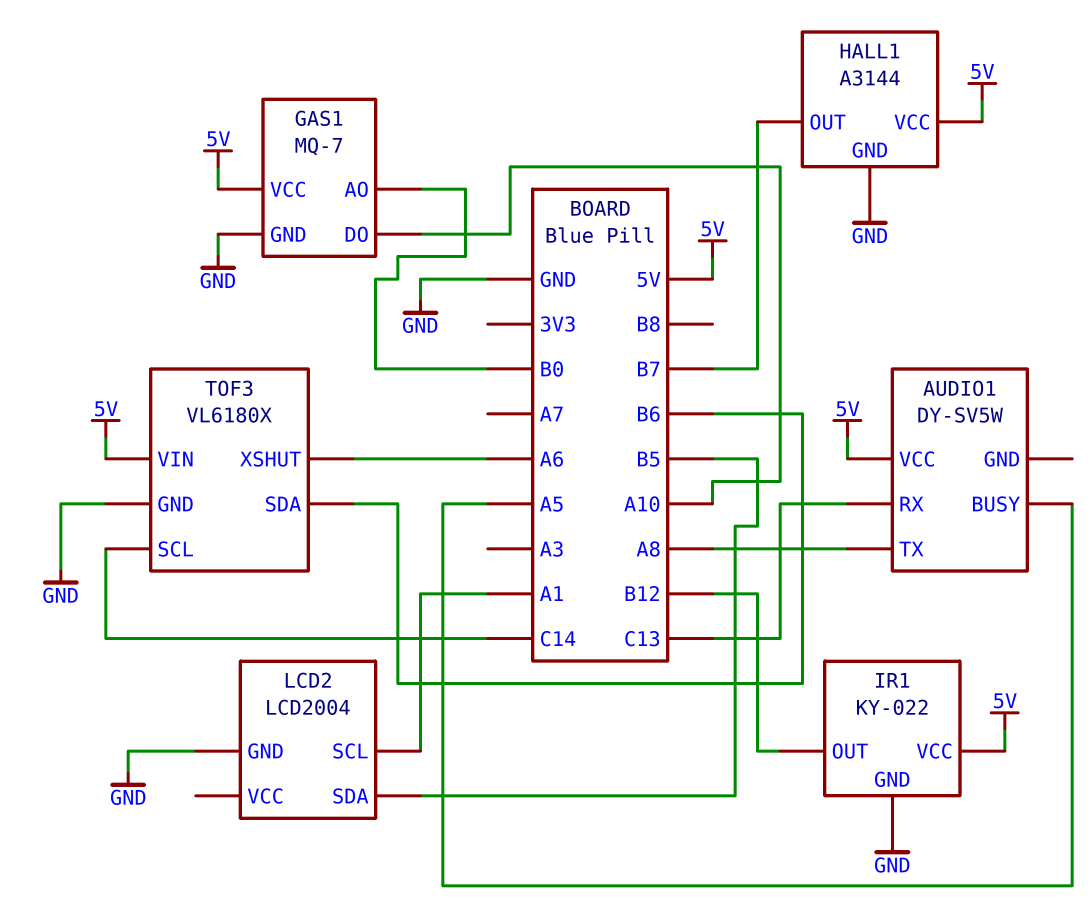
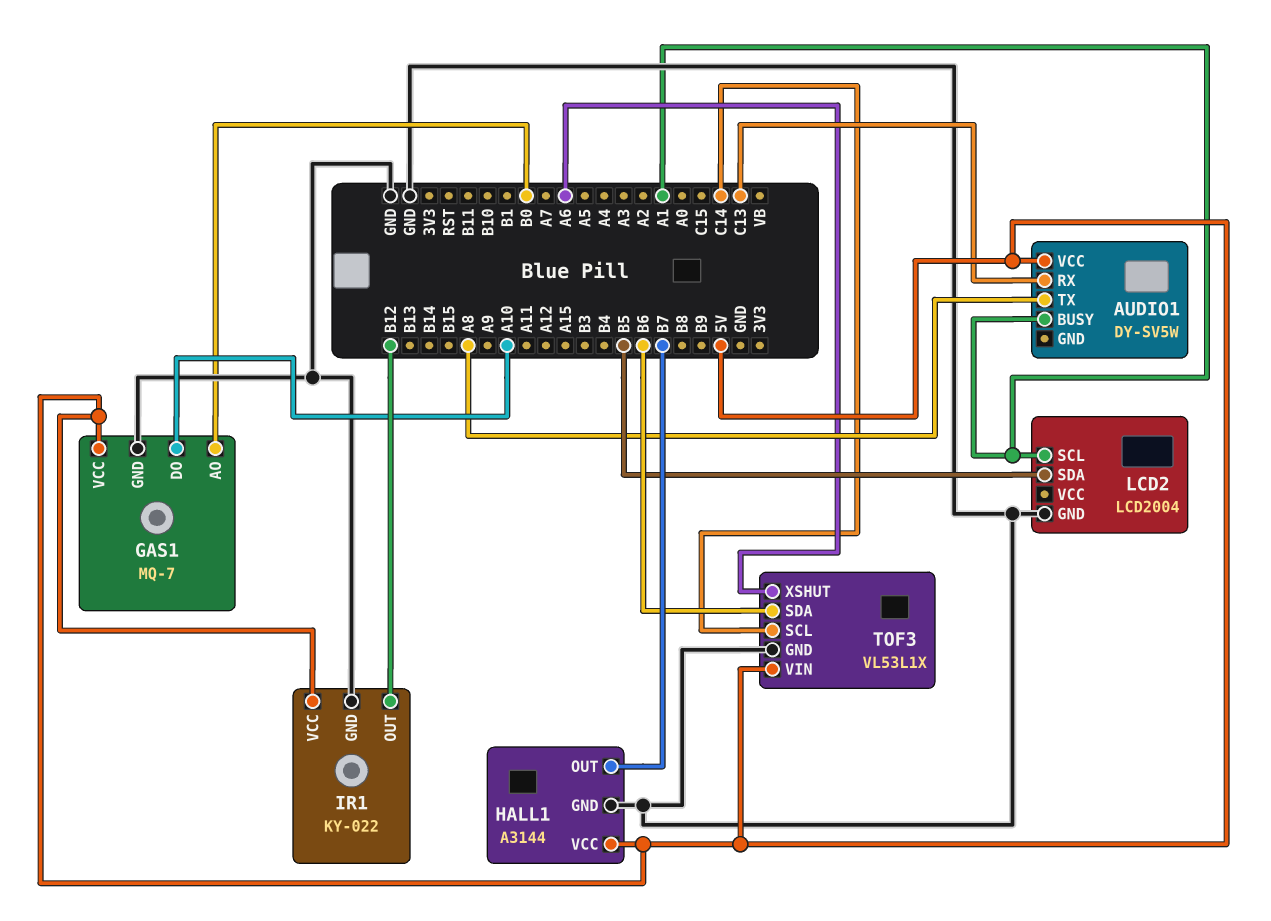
AUDIO1 pin BUSY: A5 -> A1
TOF3: VL6180X -> VL53L1X

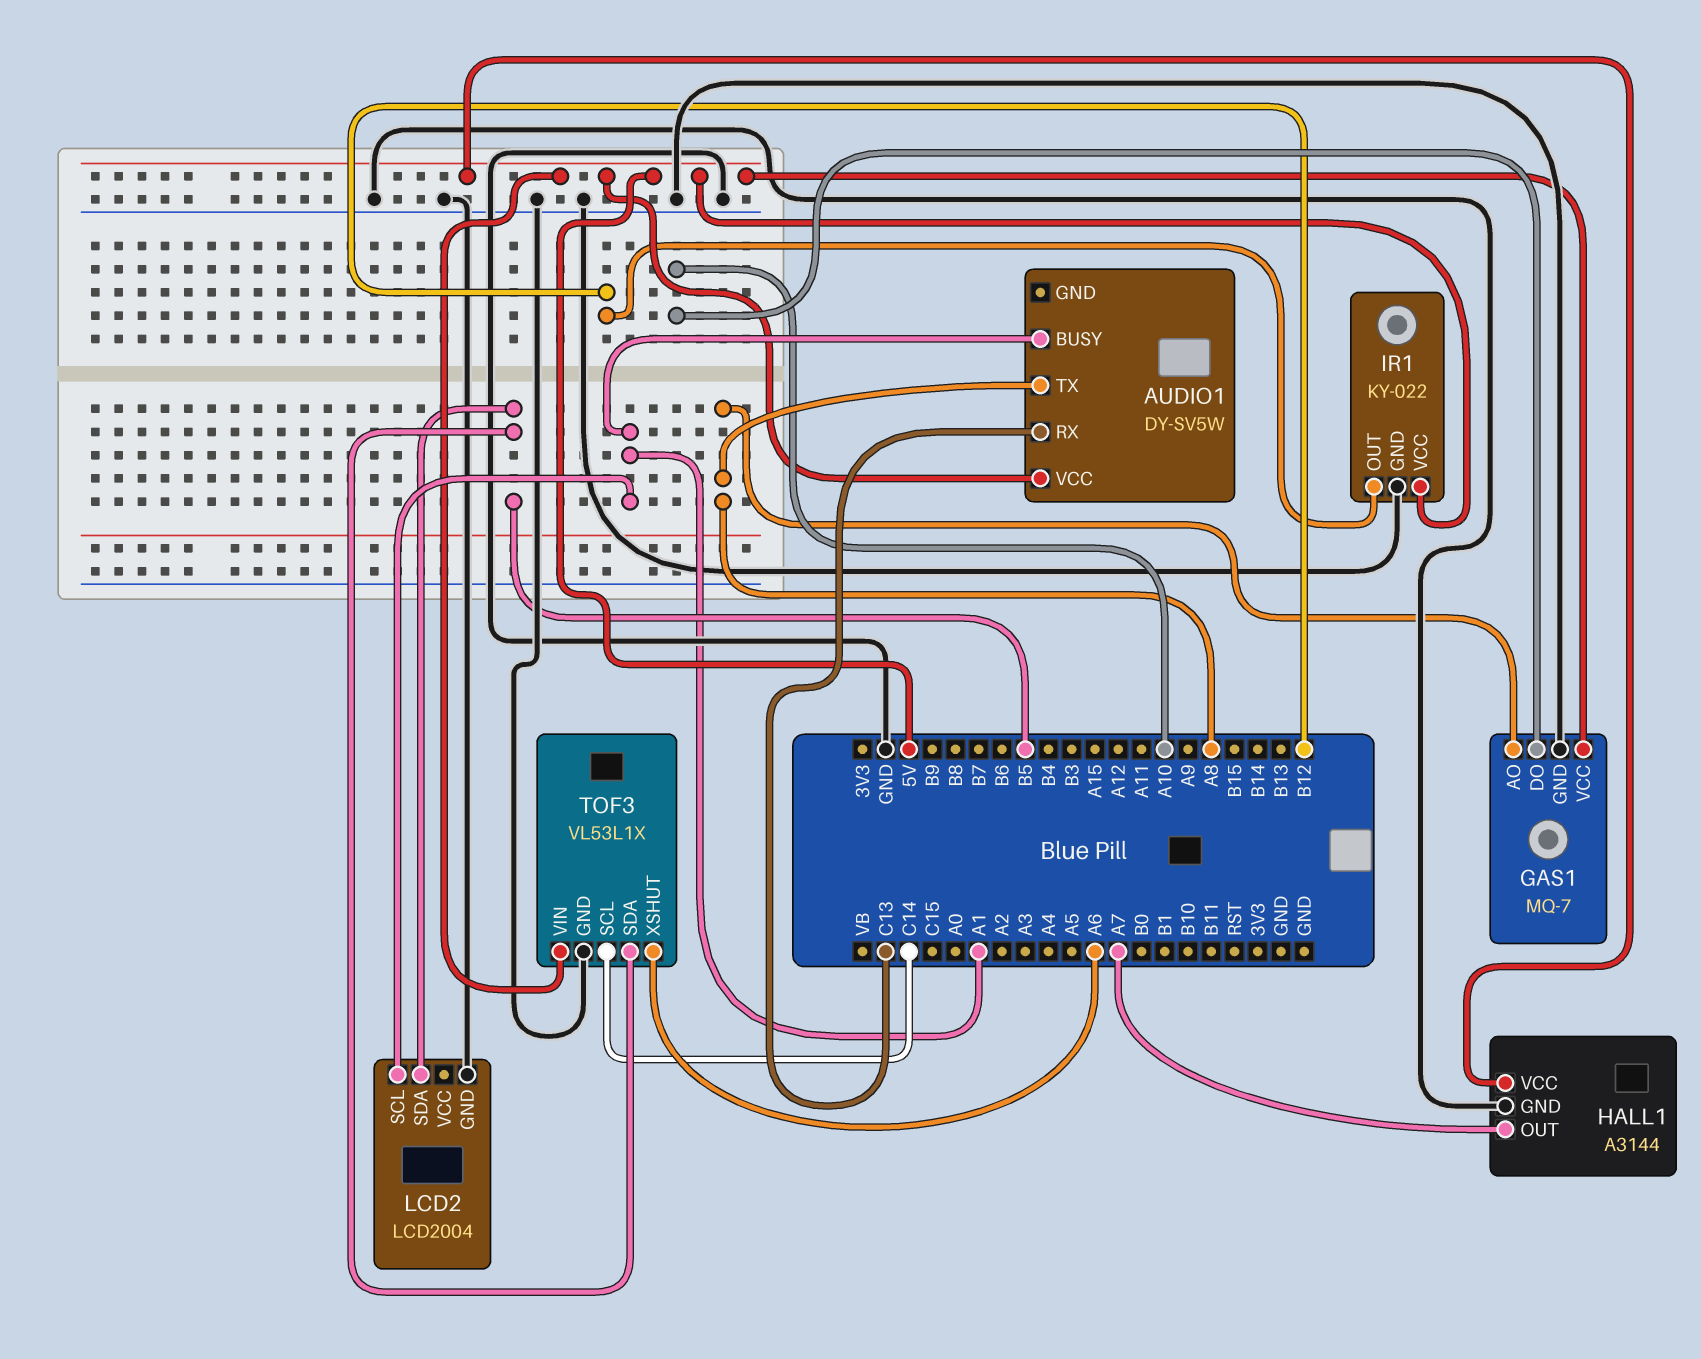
GAS1 pin AO: B0 -> A8
HALL1 pin OUT: B7 -> A7
TOF3 pin SDA: B6 -> B5

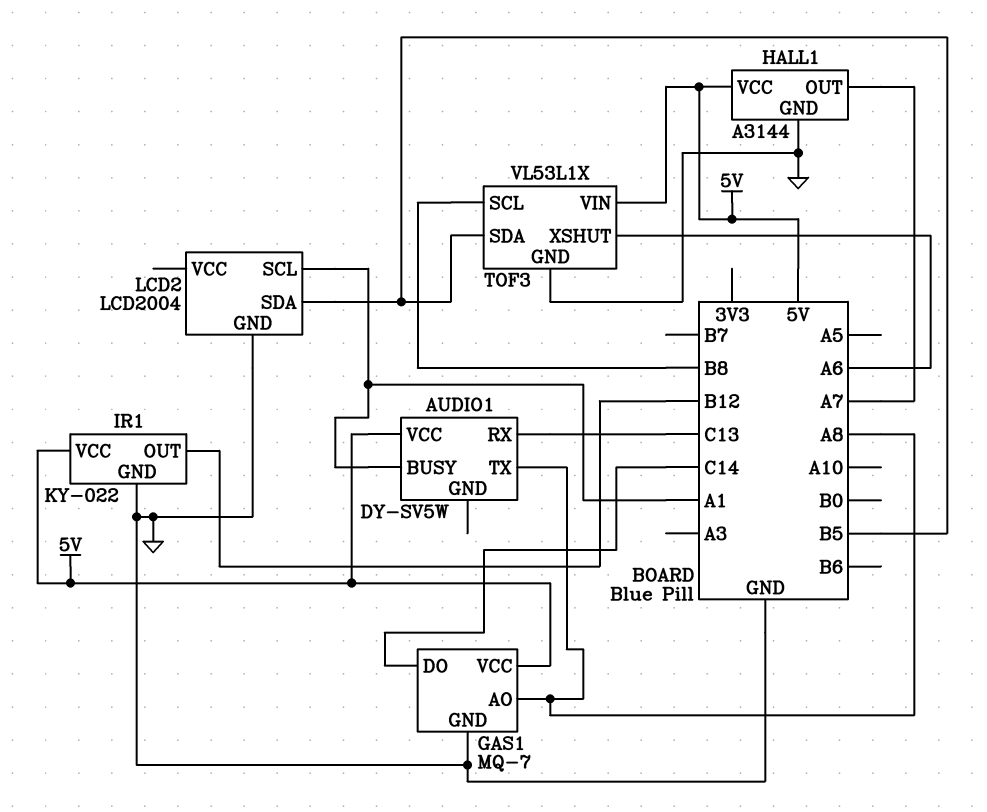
GAS1 pin DO: A10 -> C14
TOF3 pin SCL: C14 -> B8

